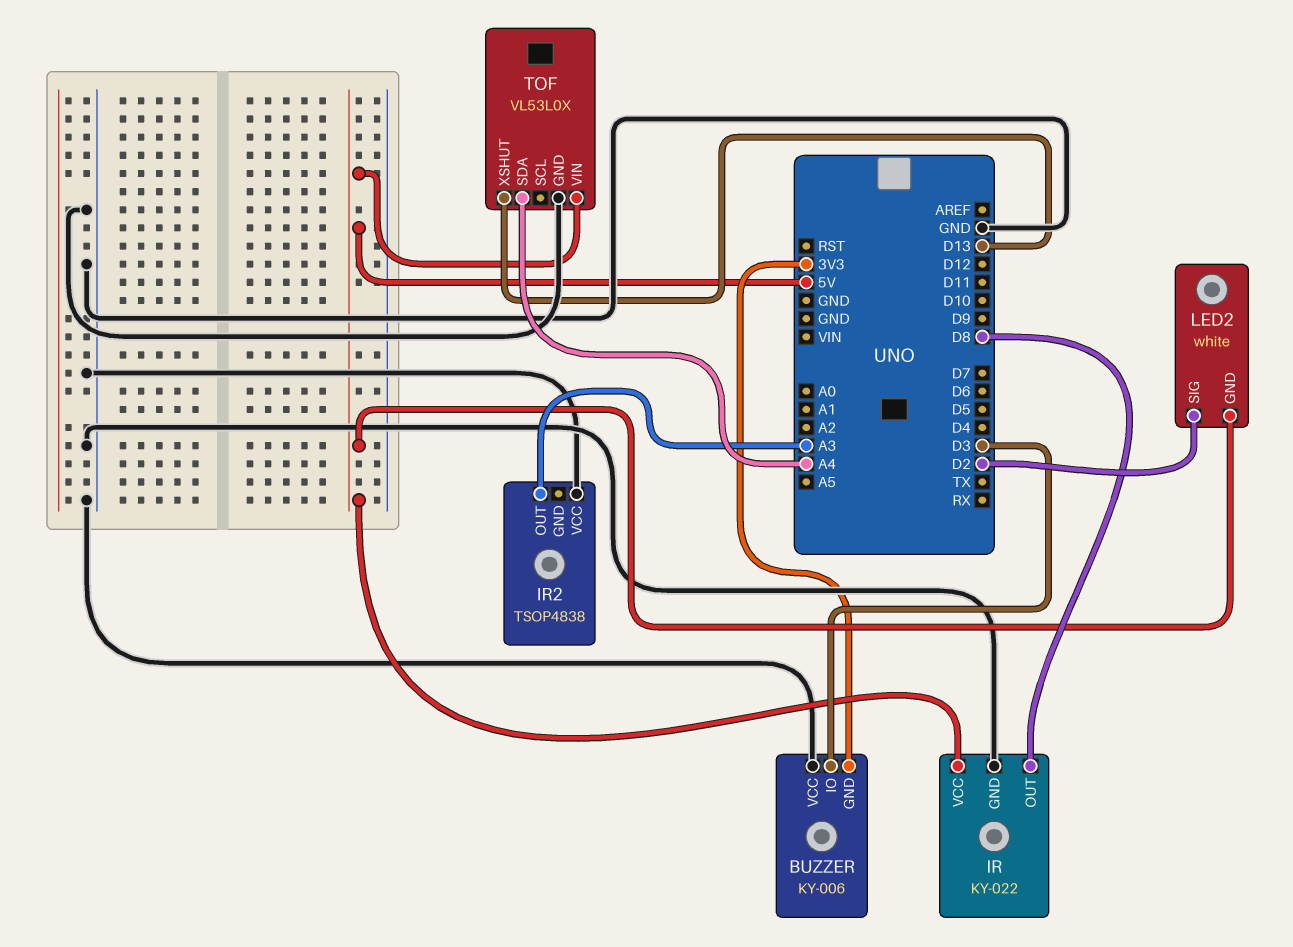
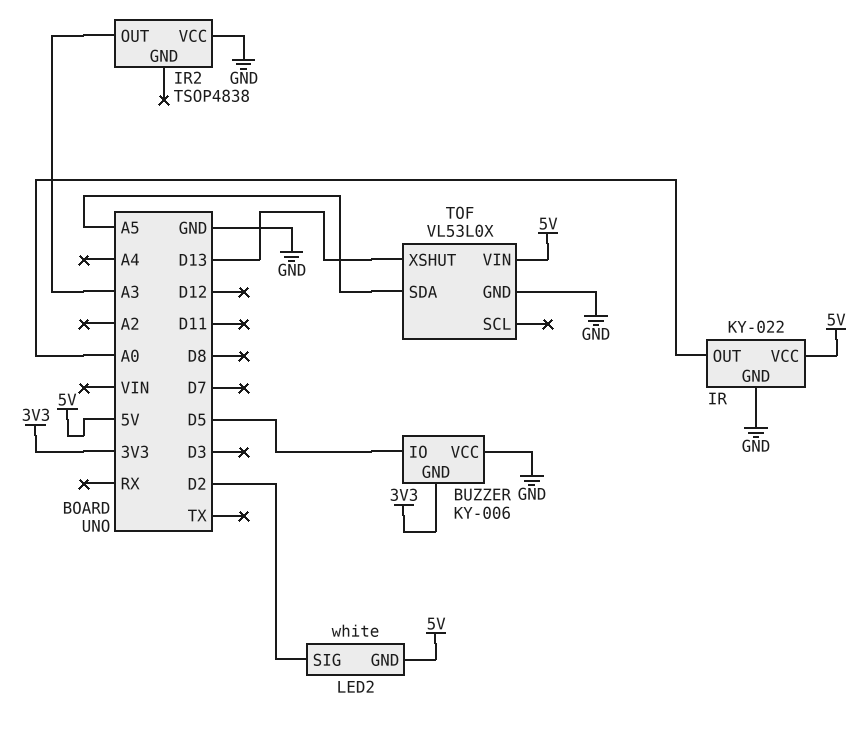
BUZZER pin IO: D3 -> D5
IR pin OUT: D8 -> A0
TOF pin SDA: A4 -> A5

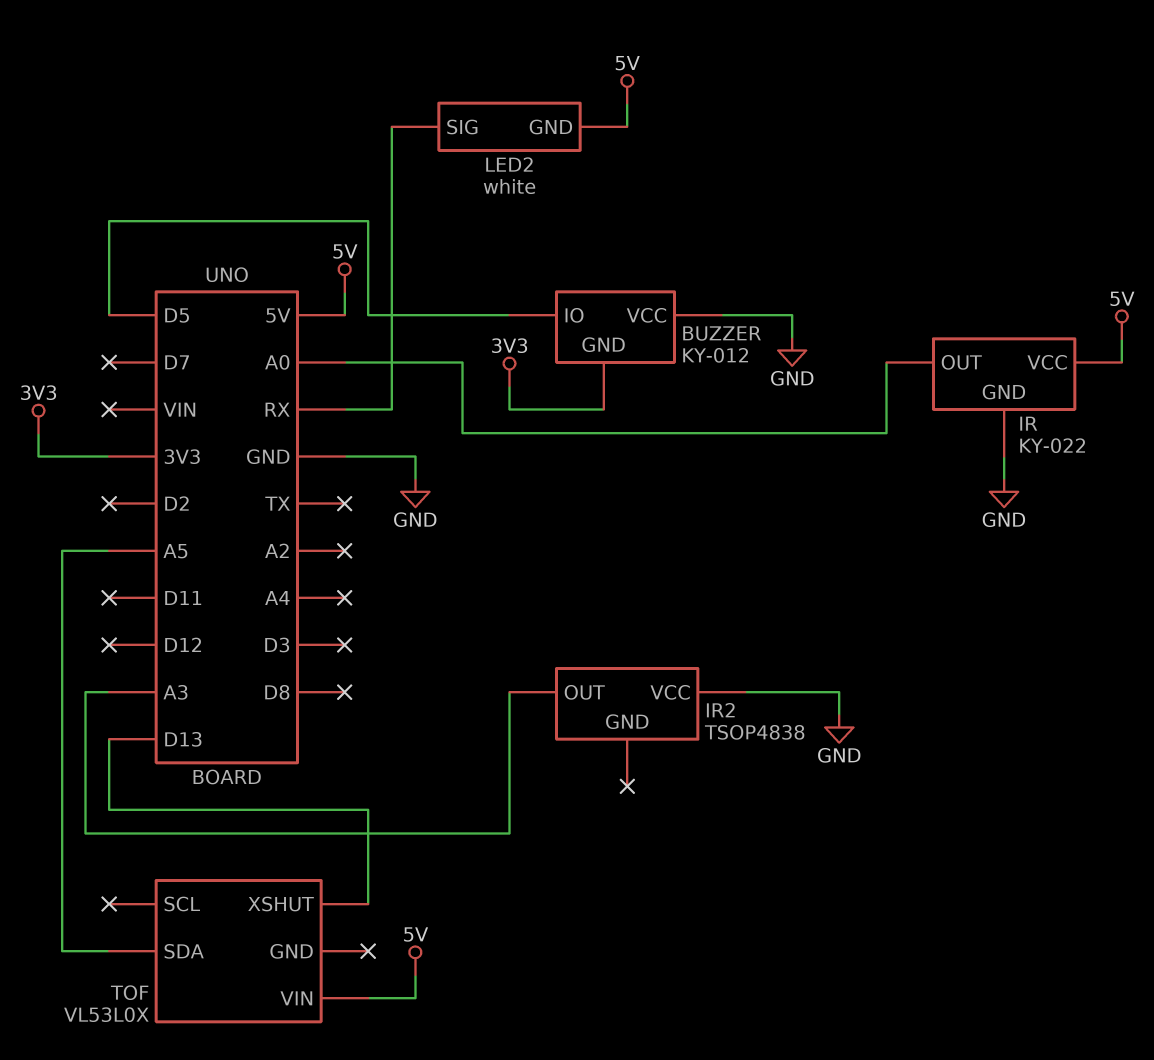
BUZZER: KY-006 -> KY-012
LED2 pin SIG: D2 -> RX
TOF pin GND: GND -> none

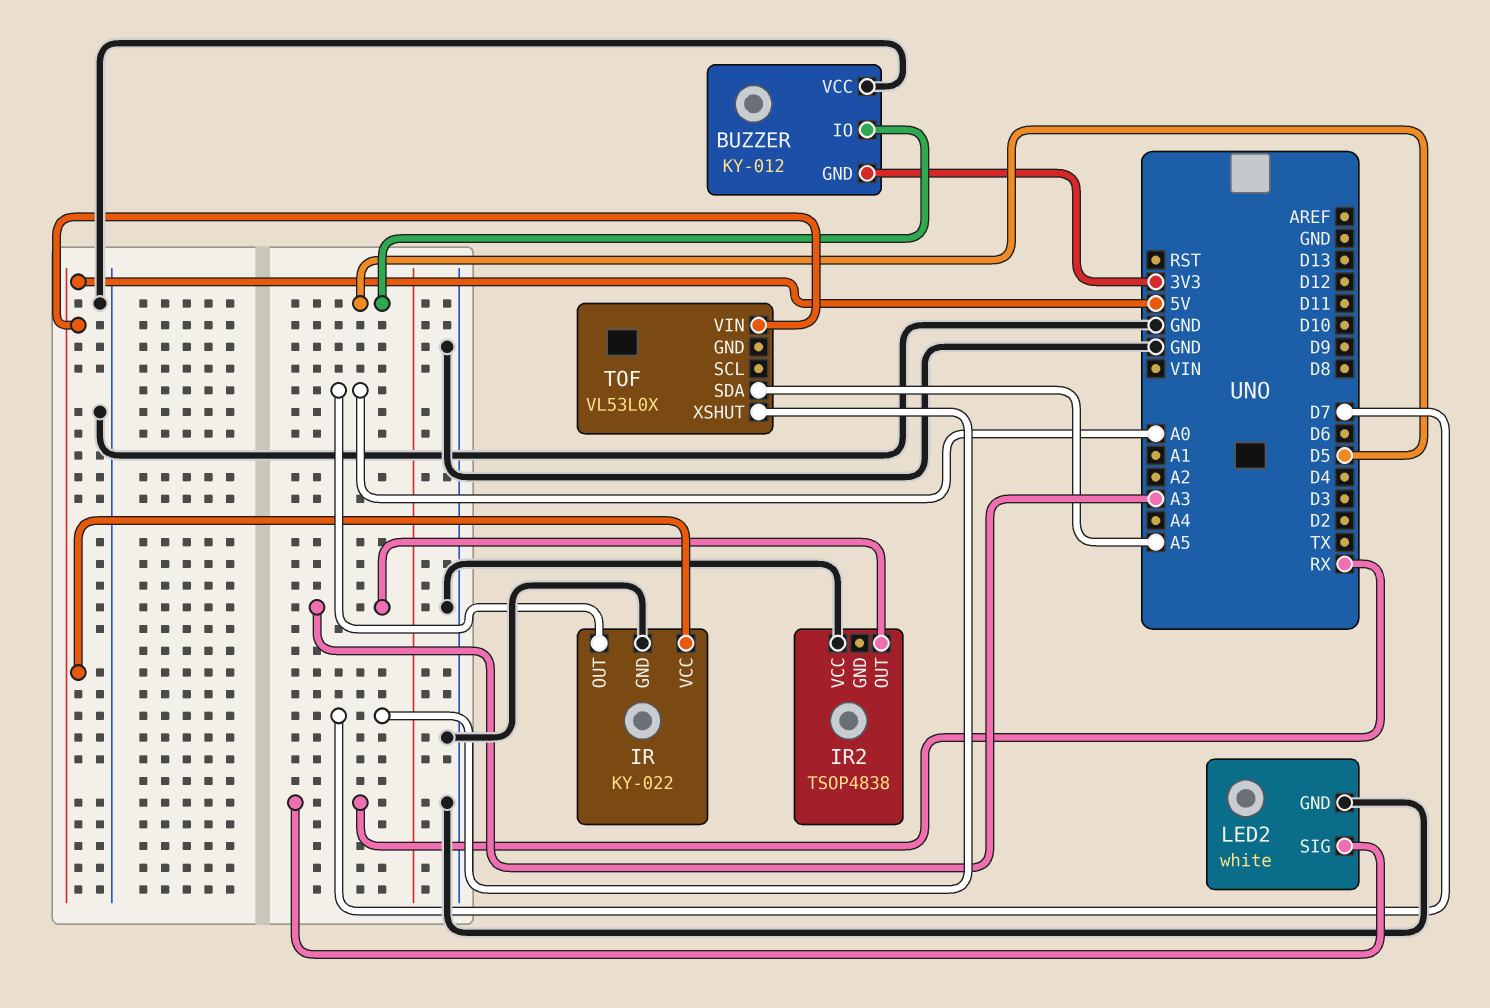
LED2 pin GND: 5V -> GND
TOF pin XSHUT: D13 -> D7

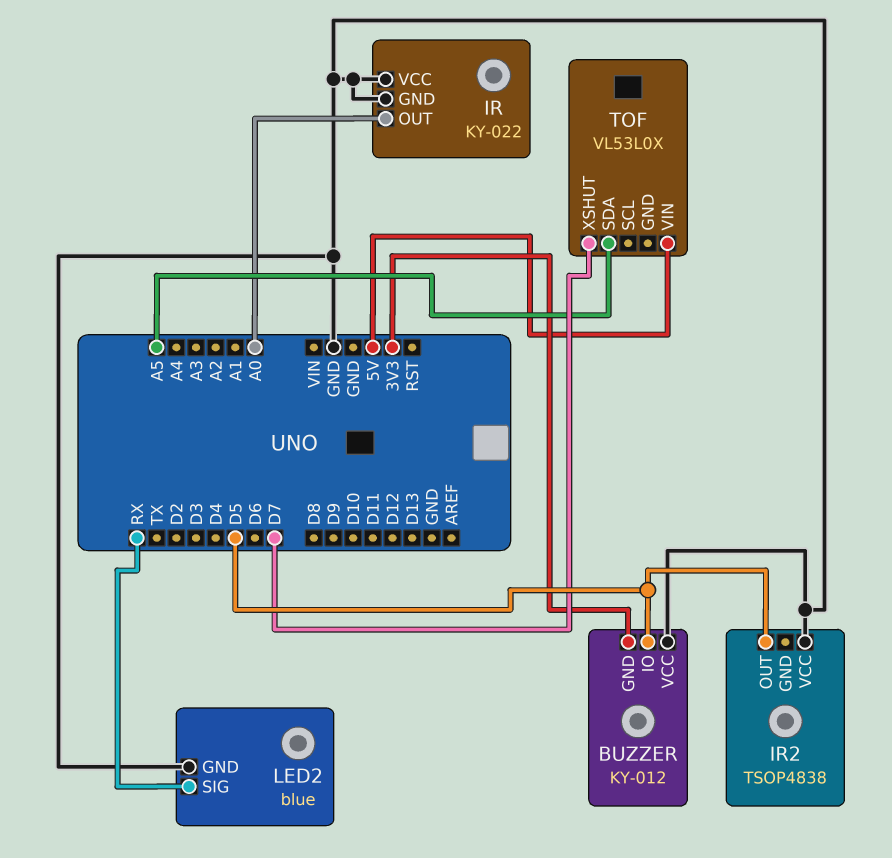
IR pin VCC: 5V -> GND
IR2 pin OUT: A3 -> D5
LED2: white -> blue

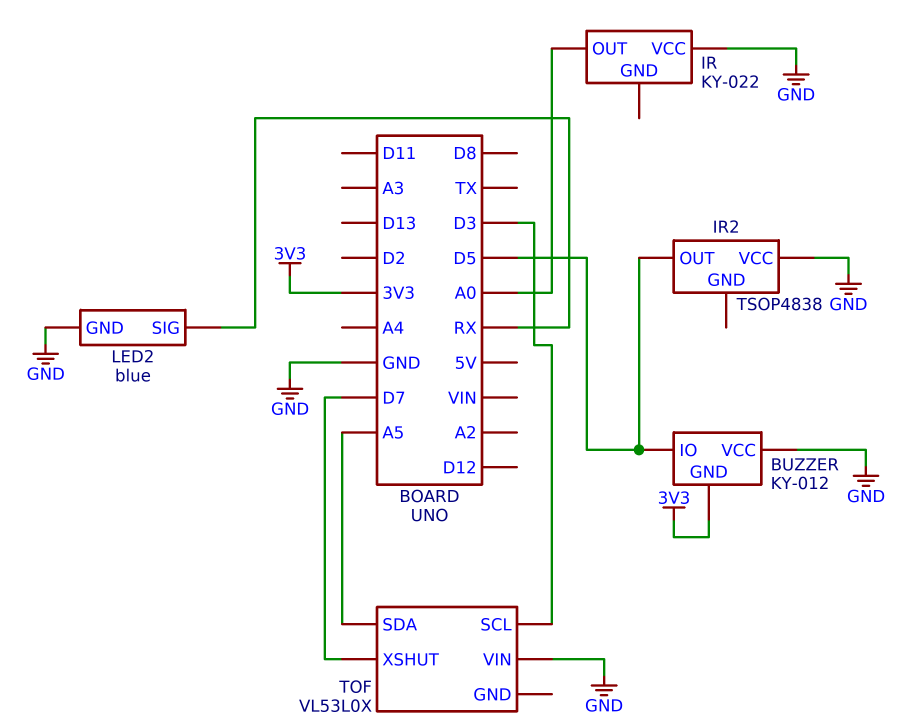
IR pin GND: GND -> none
TOF pin SCL: none -> D3
TOF pin VIN: 5V -> GND

